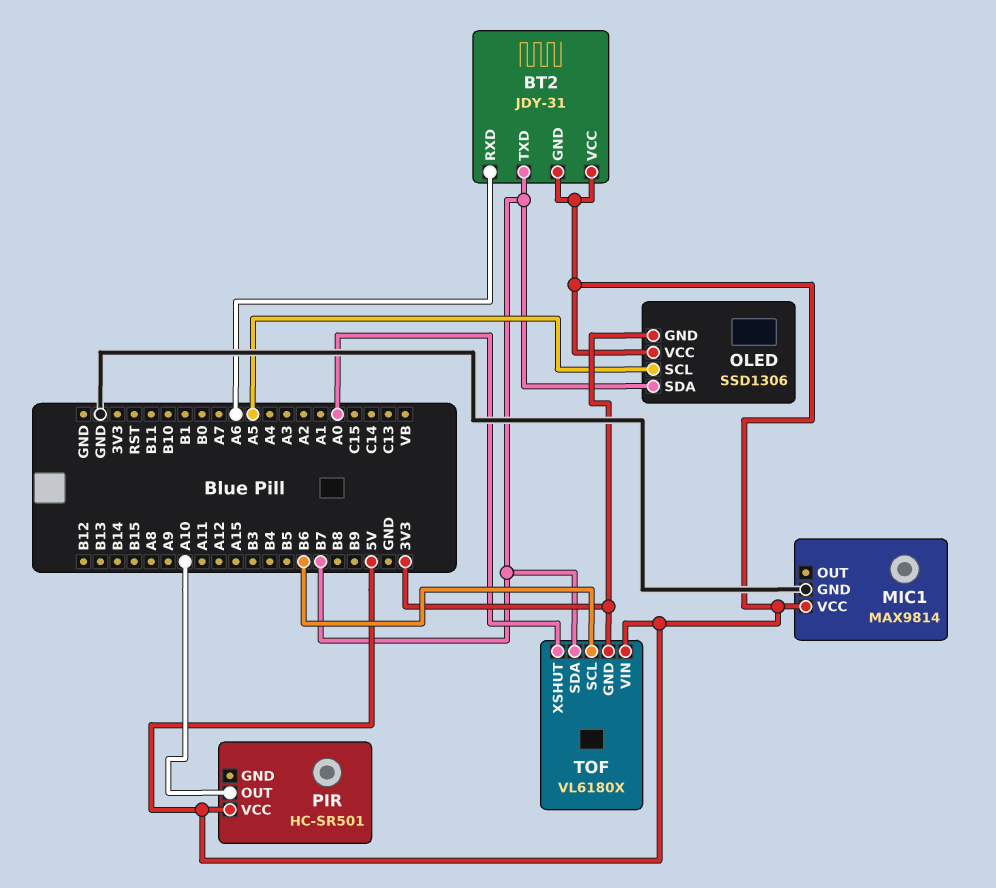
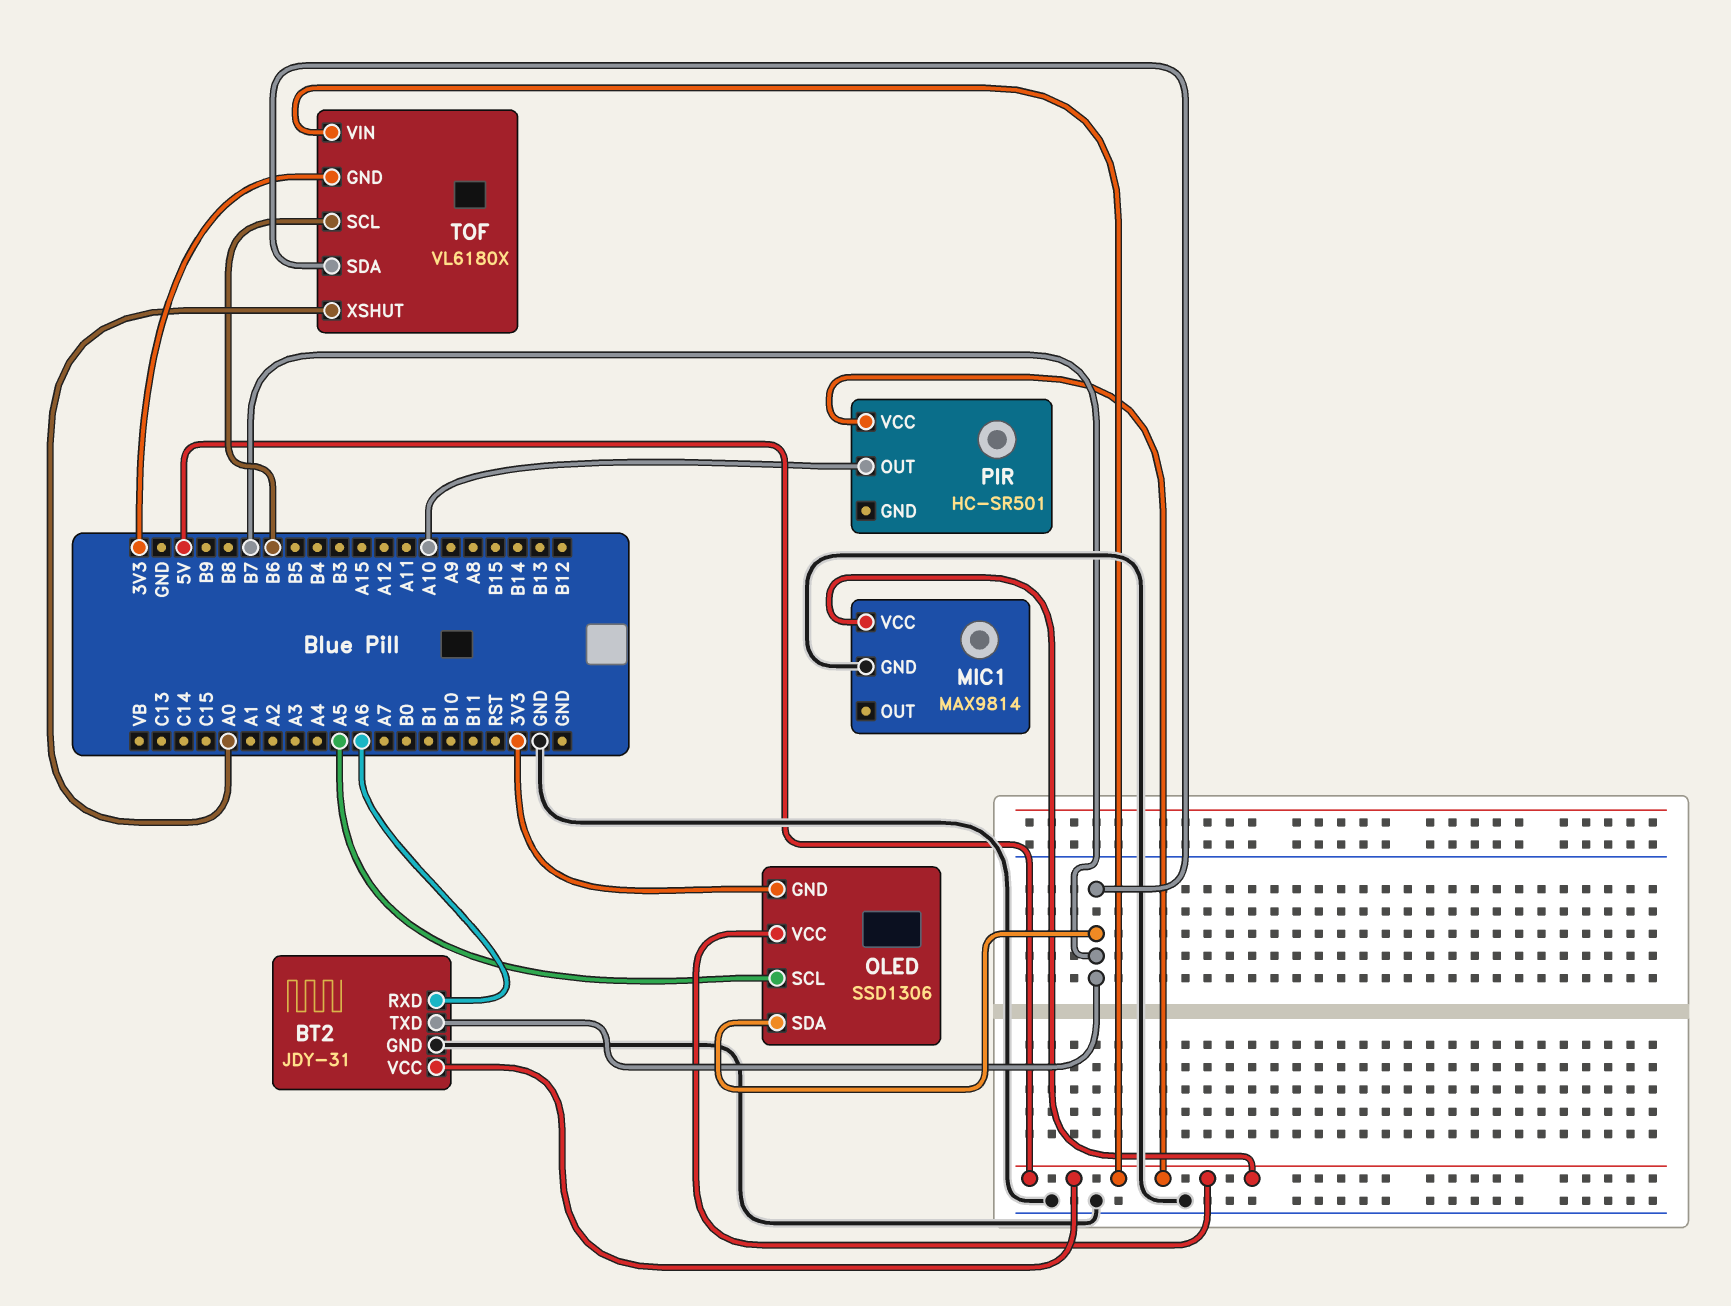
BT2 pin GND: 5V -> GND

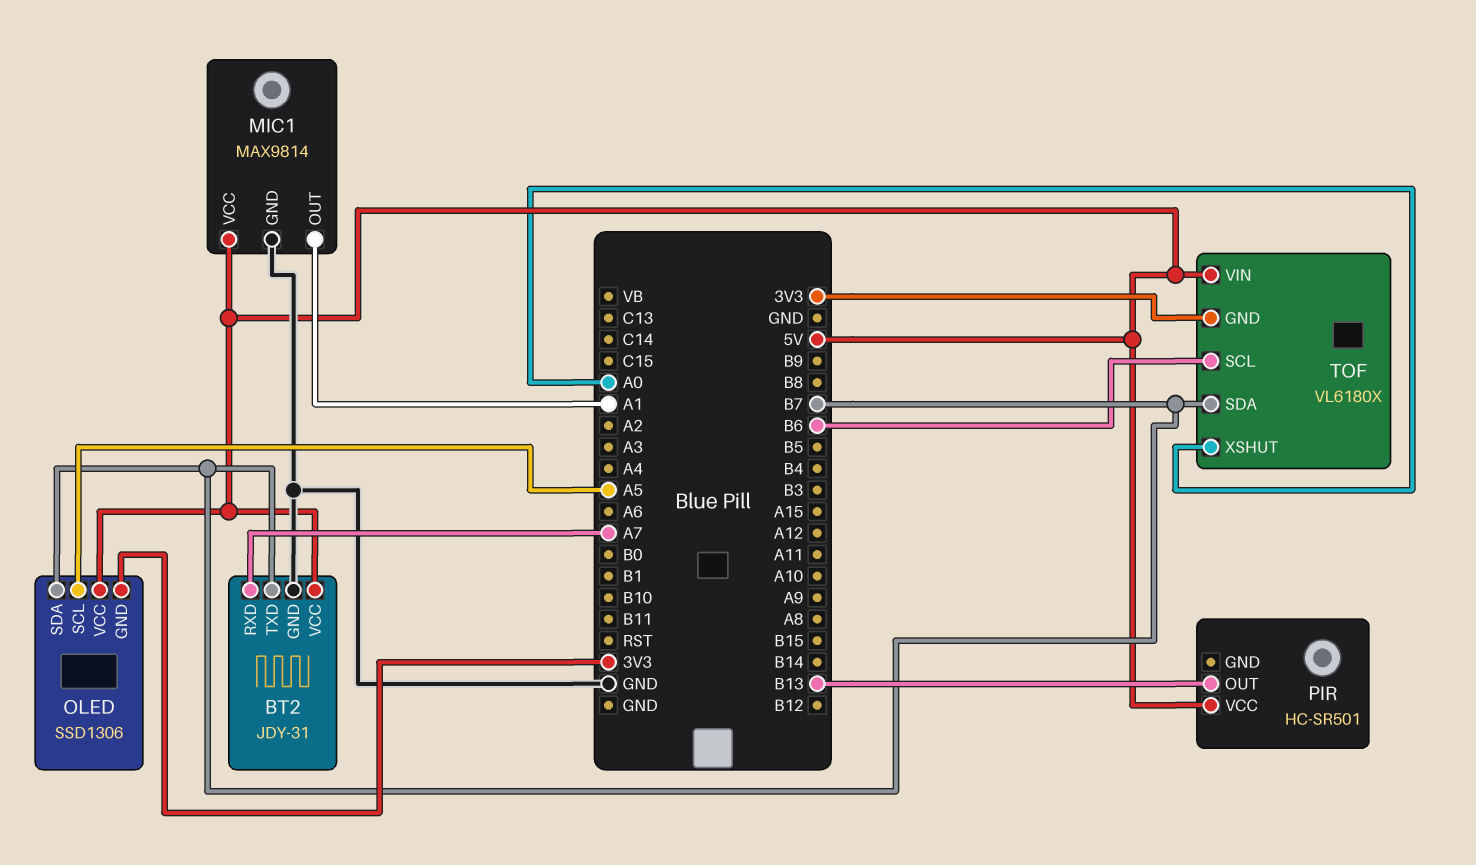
BT2 pin RXD: A6 -> A7
MIC1 pin OUT: none -> A1
PIR pin OUT: A10 -> B13

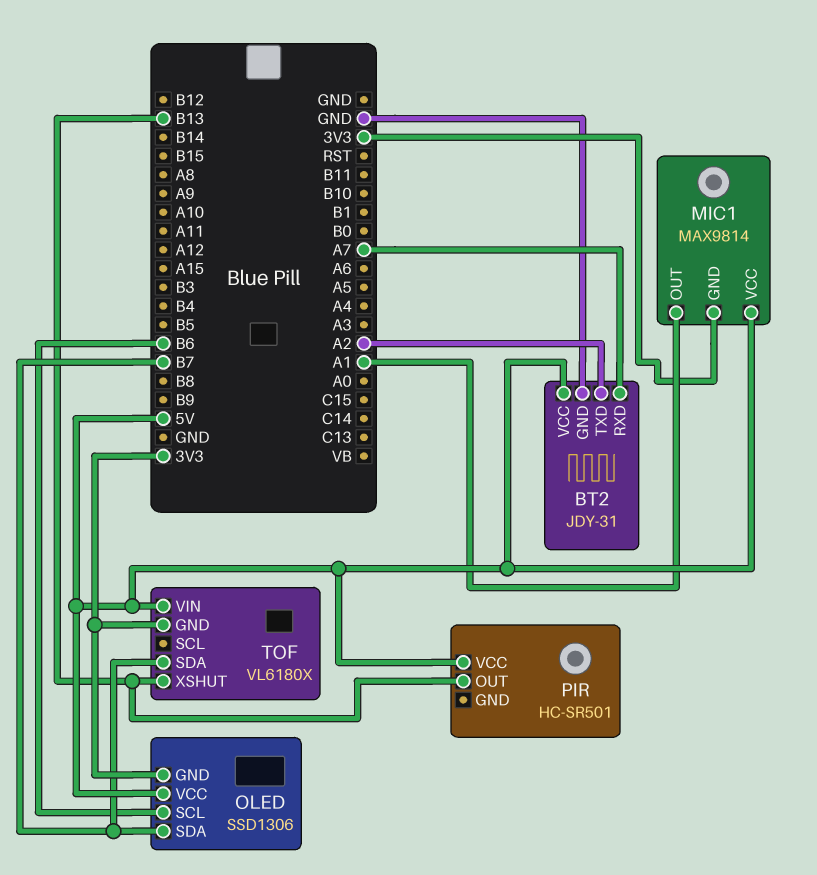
BT2 pin TXD: B7 -> A2
MIC1 pin GND: GND -> 3V3
OLED pin SCL: A5 -> B6
TOF pin SCL: B6 -> none
TOF pin XSHUT: A0 -> B13

